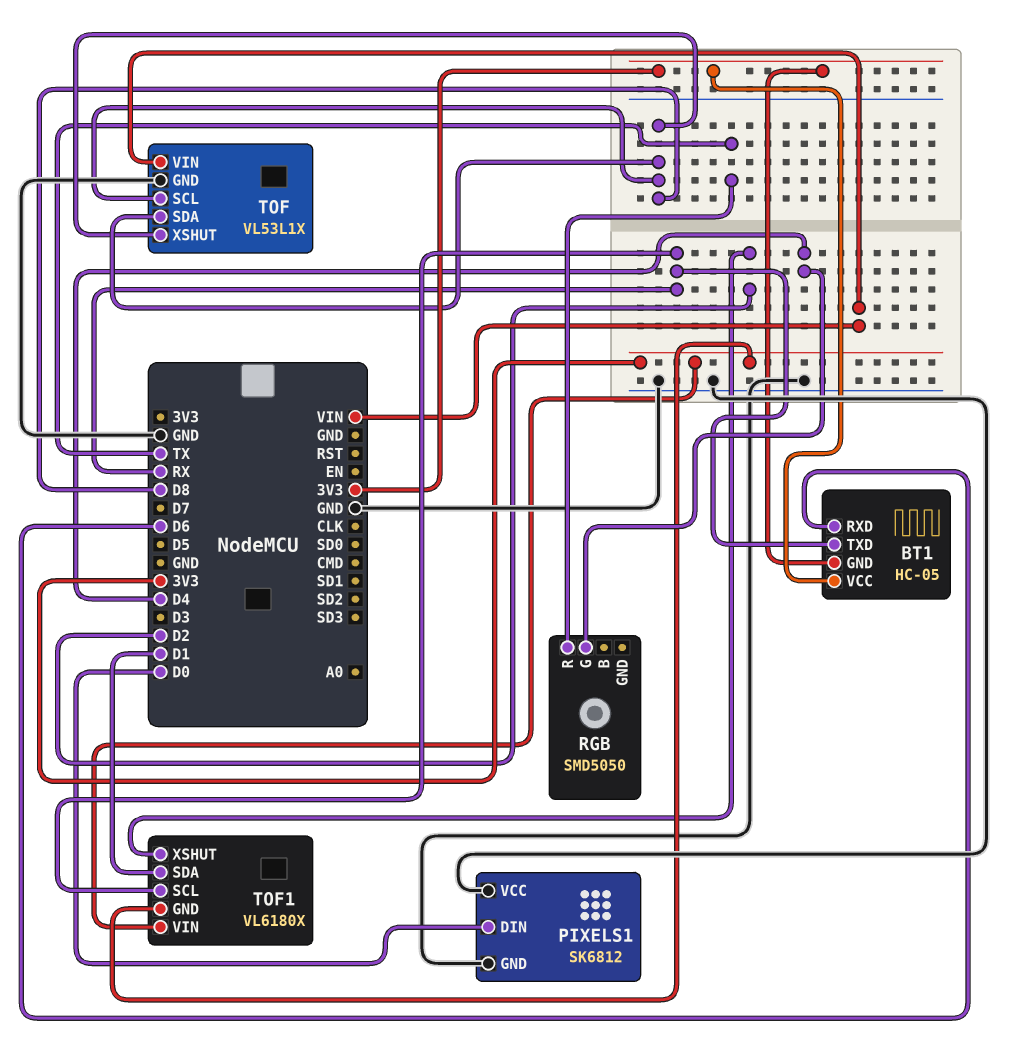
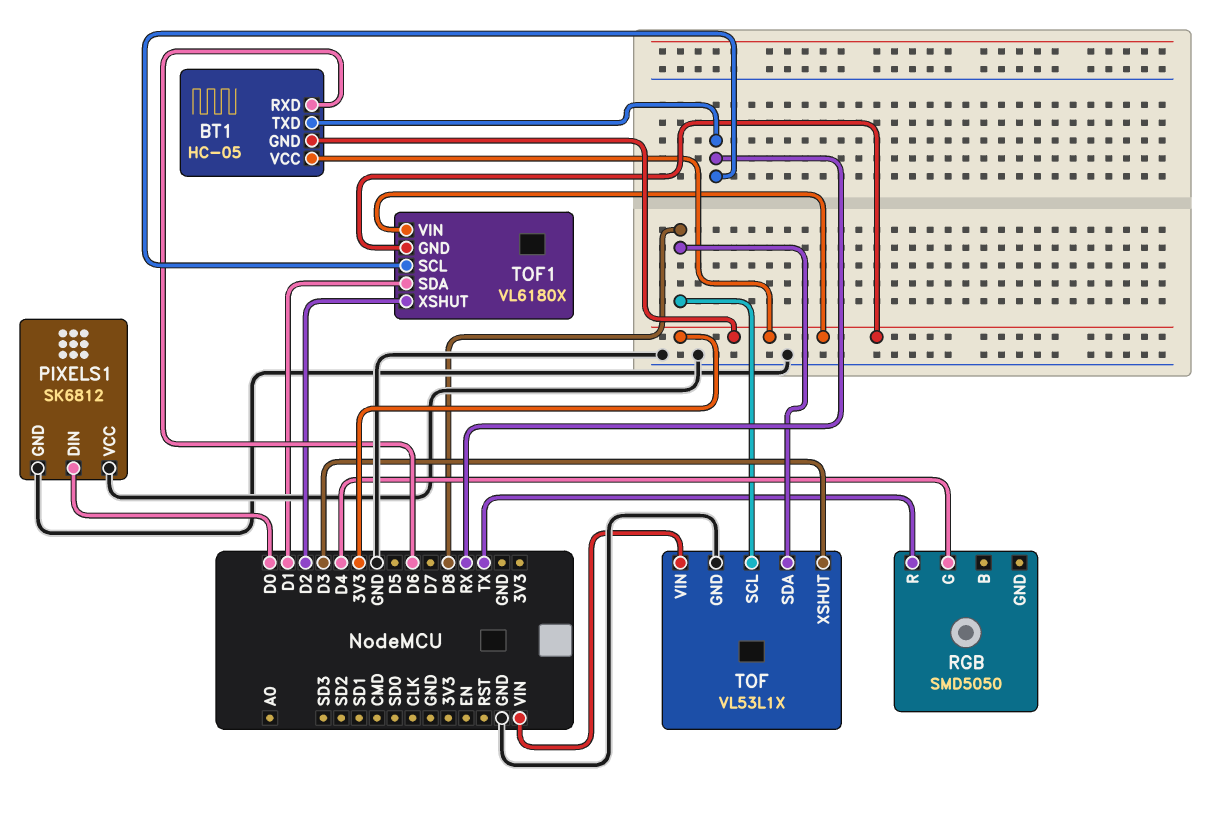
TOF pin XSHUT: D8 -> D3

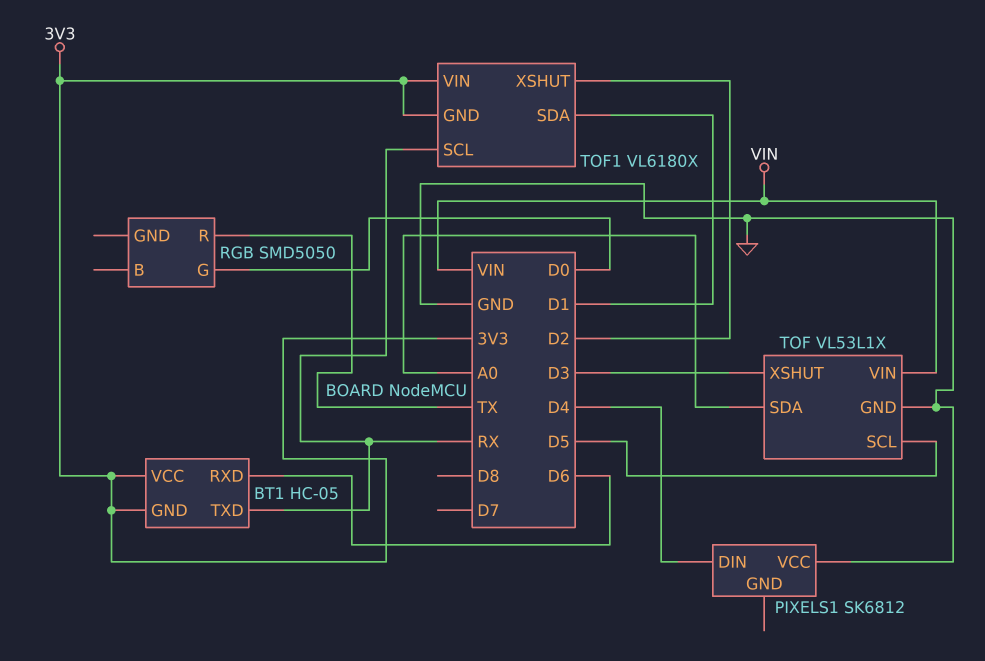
PIXELS1 pin DIN: D0 -> D4
PIXELS1 pin GND: GND -> none
RGB pin G: D4 -> D0
TOF pin SCL: D8 -> D5
TOF pin SDA: D8 -> A0

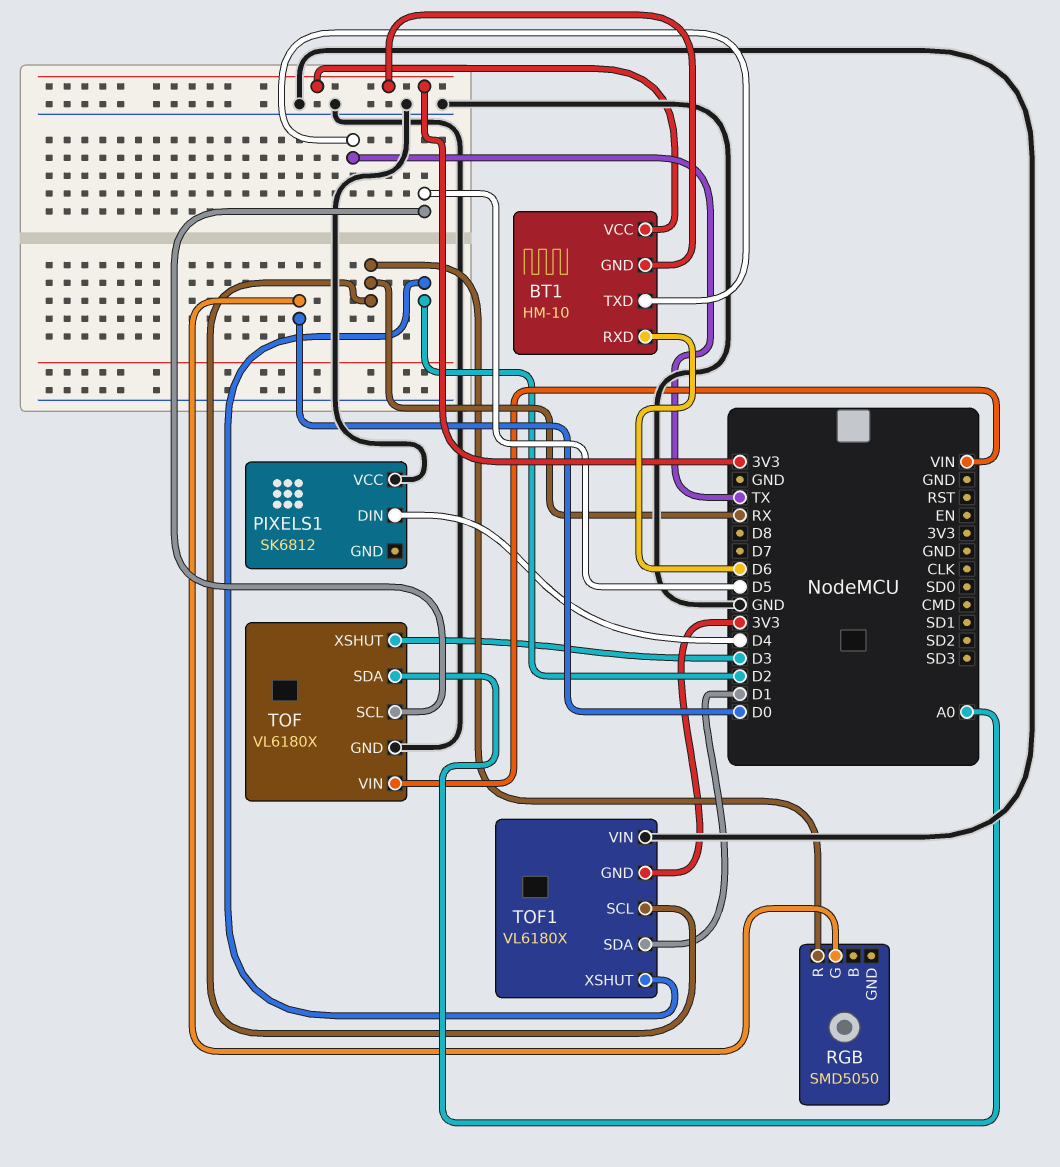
BT1: HC-05 -> HM-10
BT1 pin TXD: RX -> TX
RGB pin R: TX -> RX
TOF: VL53L1X -> VL6180X
TOF1 pin VIN: 3V3 -> GND

